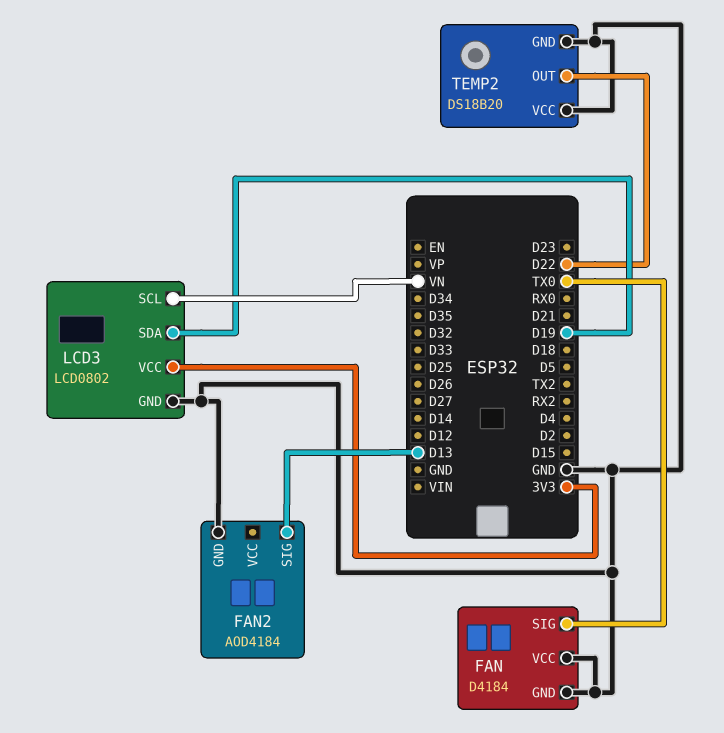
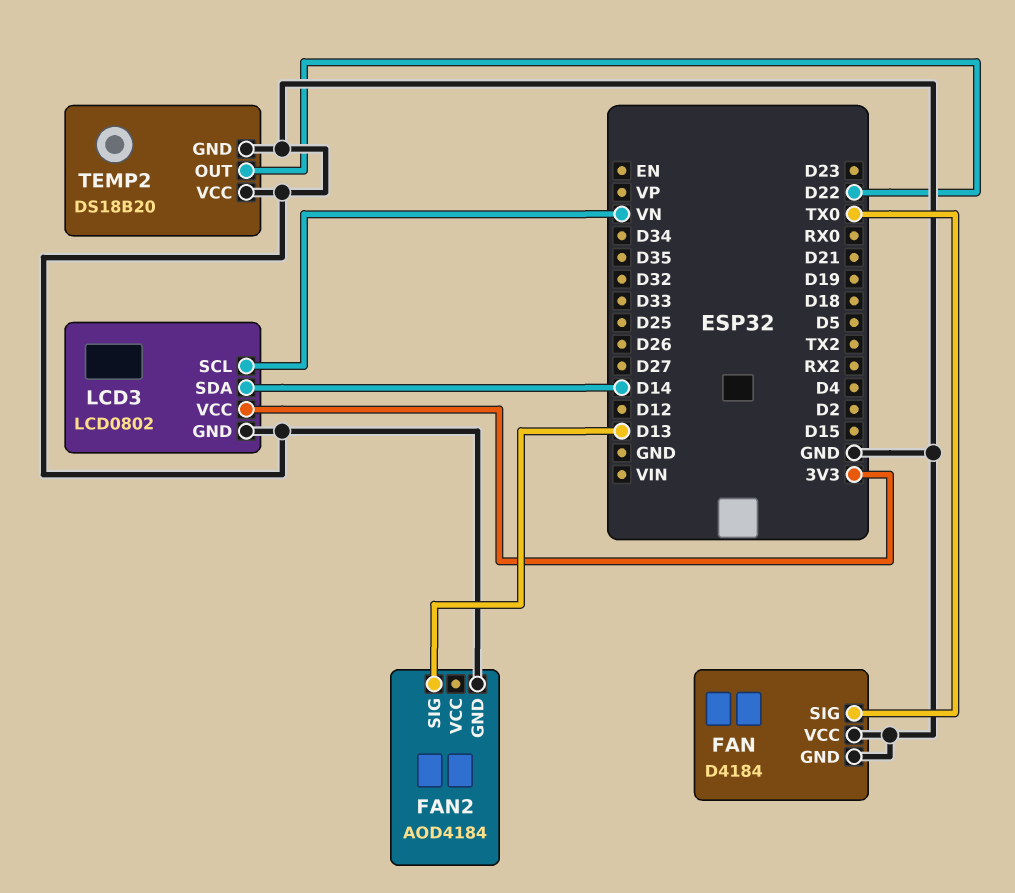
LCD3 pin SDA: D19 -> D14

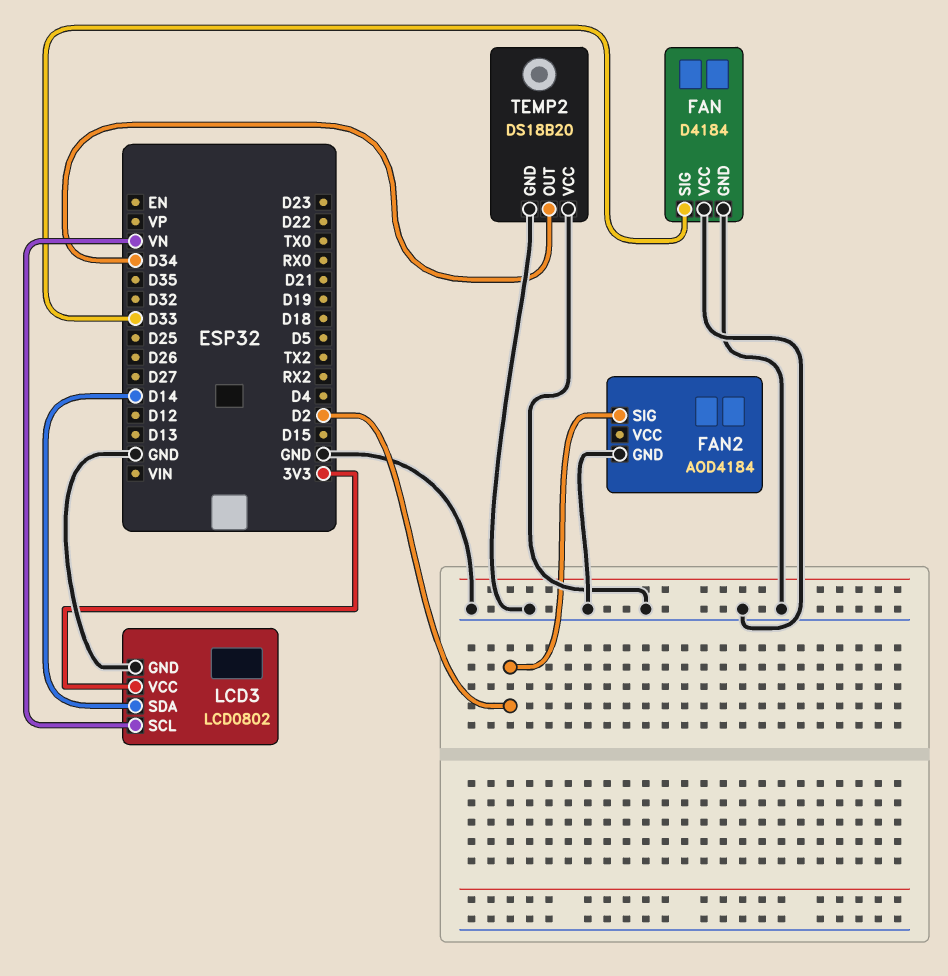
FAN pin SIG: TX0 -> D33
FAN2 pin SIG: D13 -> D2
TEMP2 pin OUT: D22 -> D34

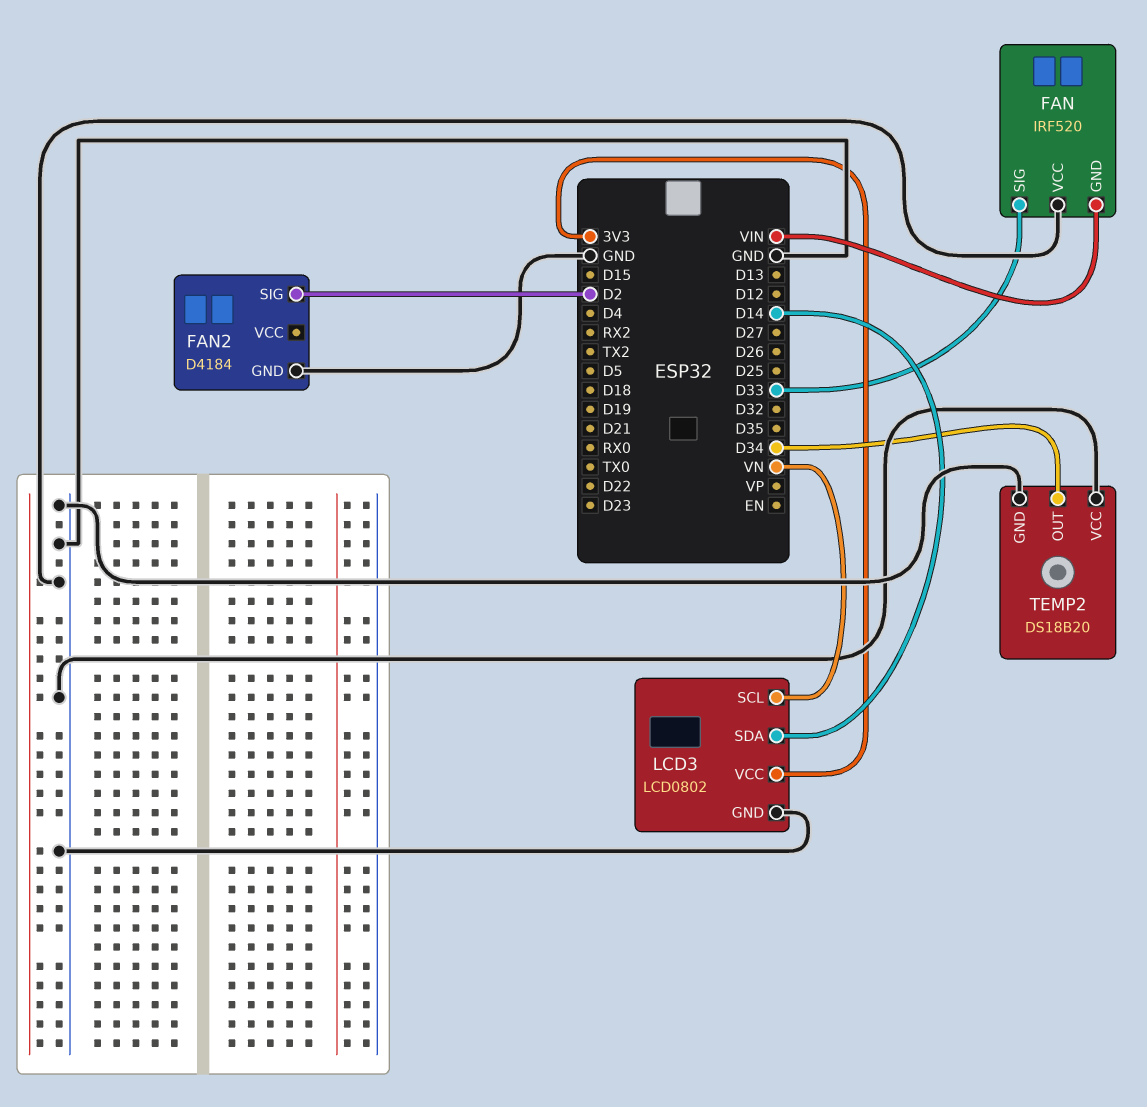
FAN: D4184 -> IRF520
FAN pin GND: GND -> VIN
FAN2: AOD4184 -> D4184

